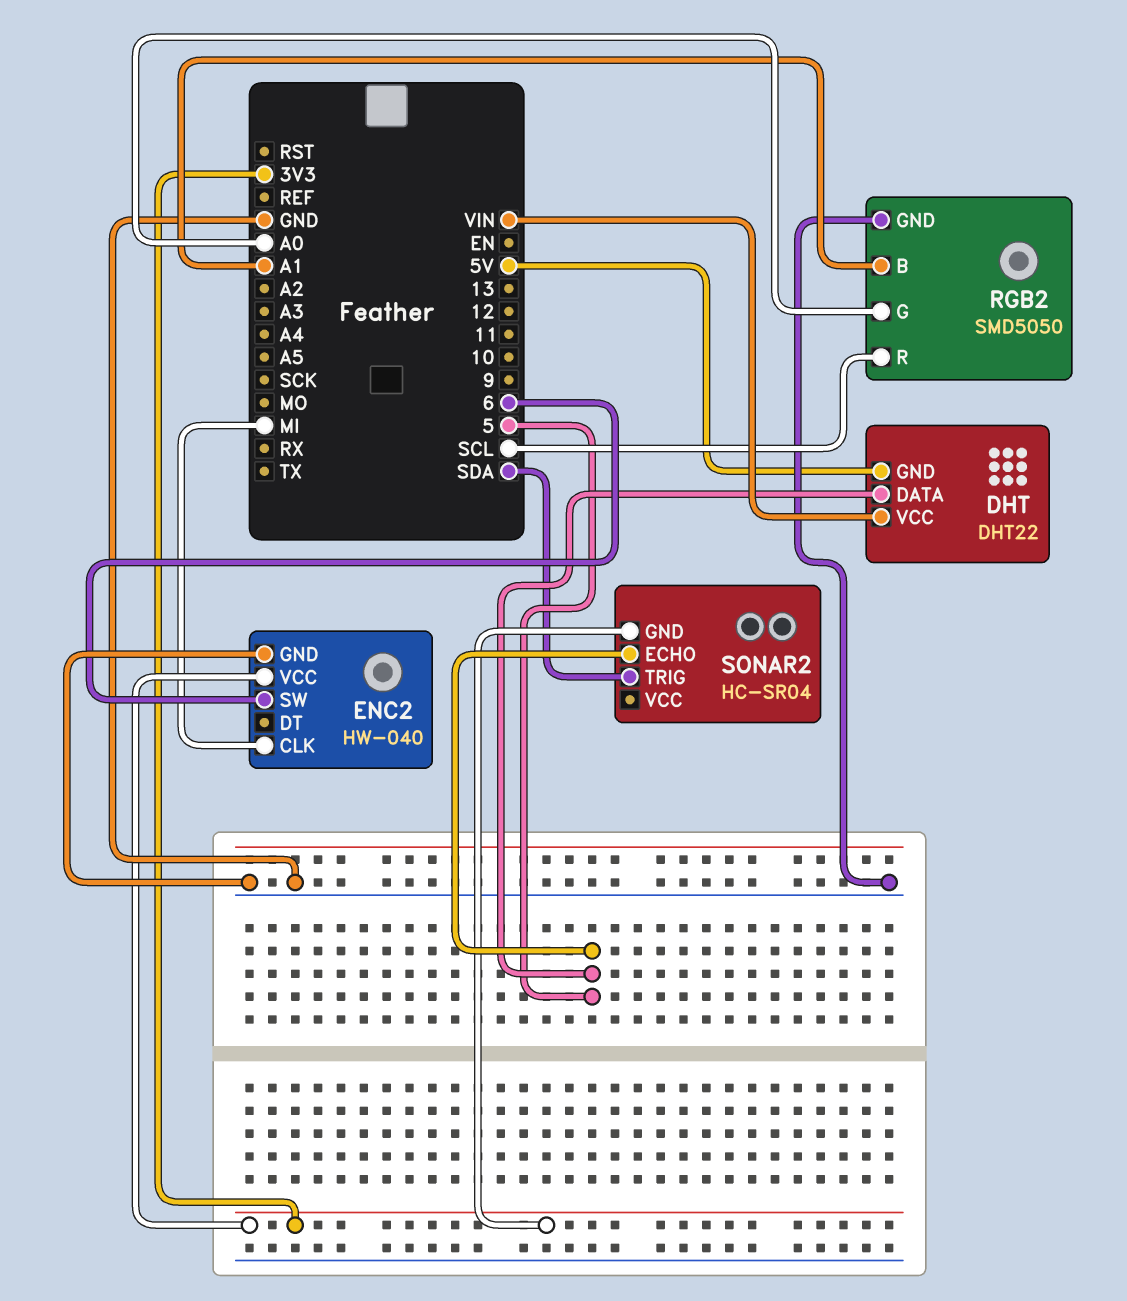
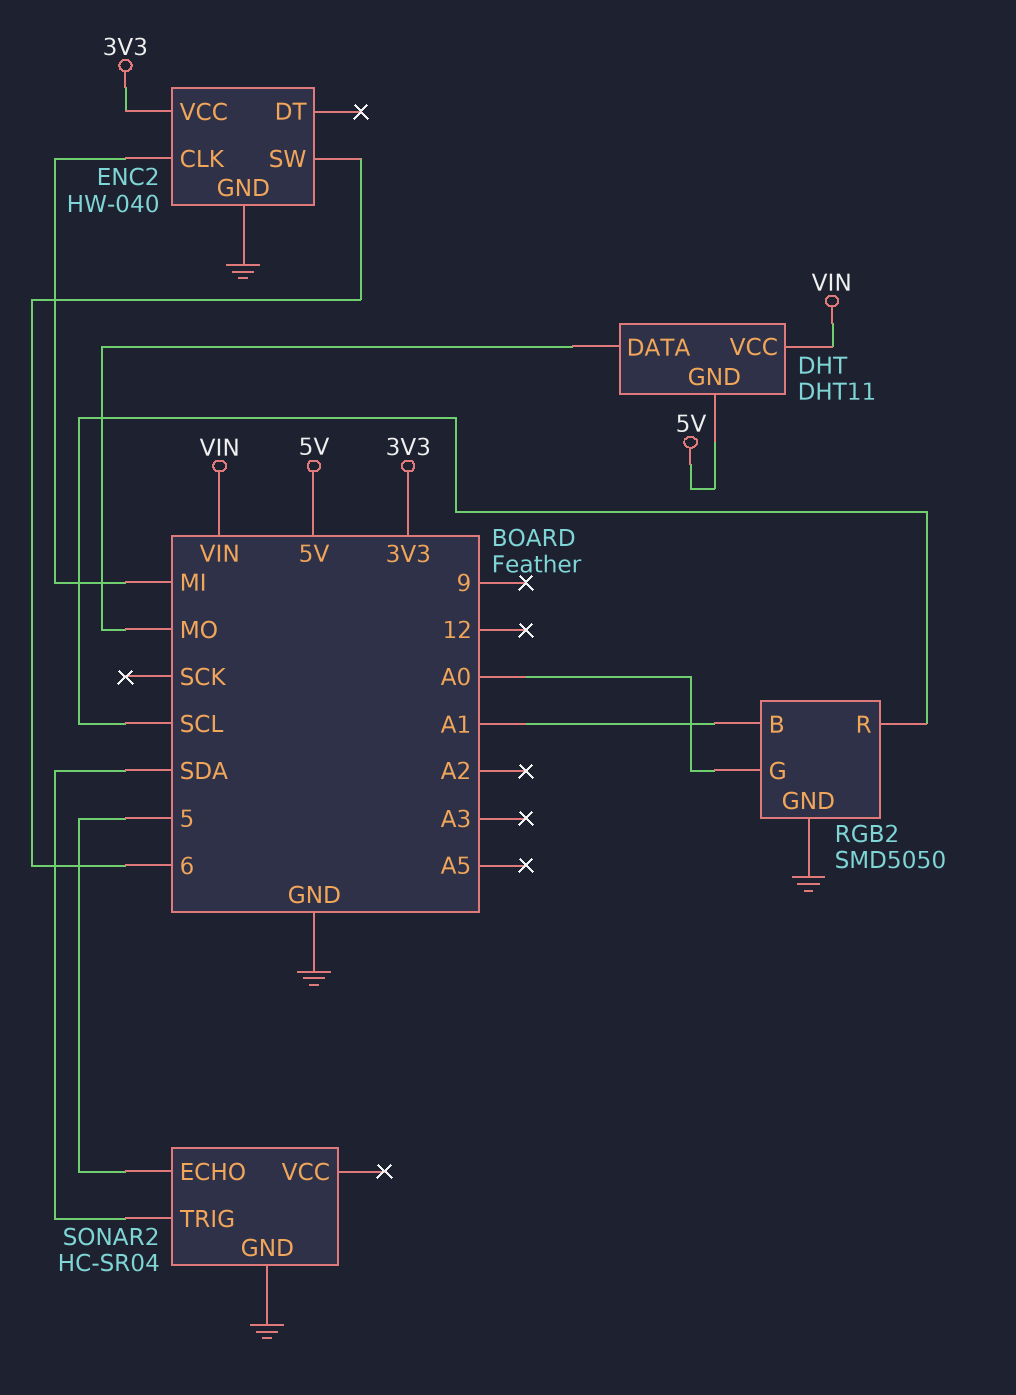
DHT: DHT22 -> DHT11
DHT pin DATA: 5 -> MO
SONAR2 pin GND: 3V3 -> GND

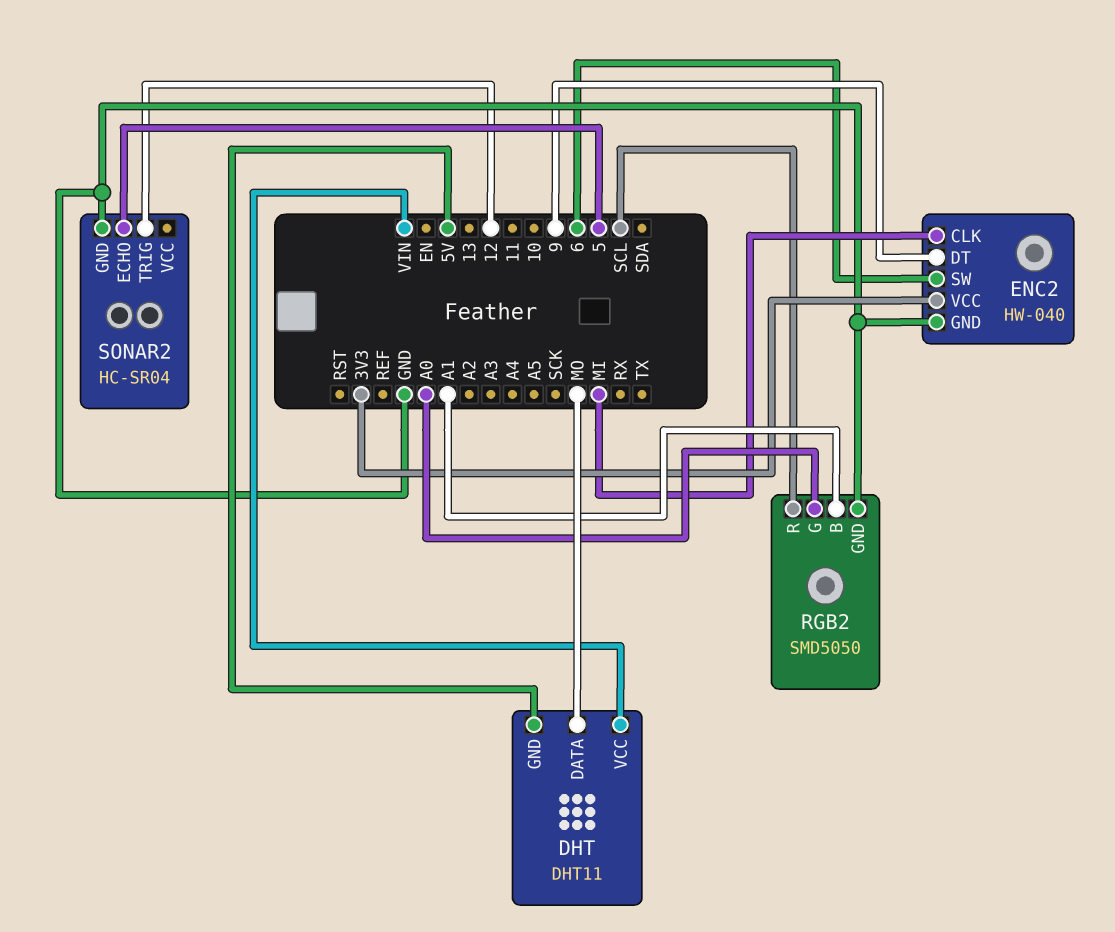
ENC2 pin DT: none -> 9
SONAR2 pin TRIG: SDA -> 12

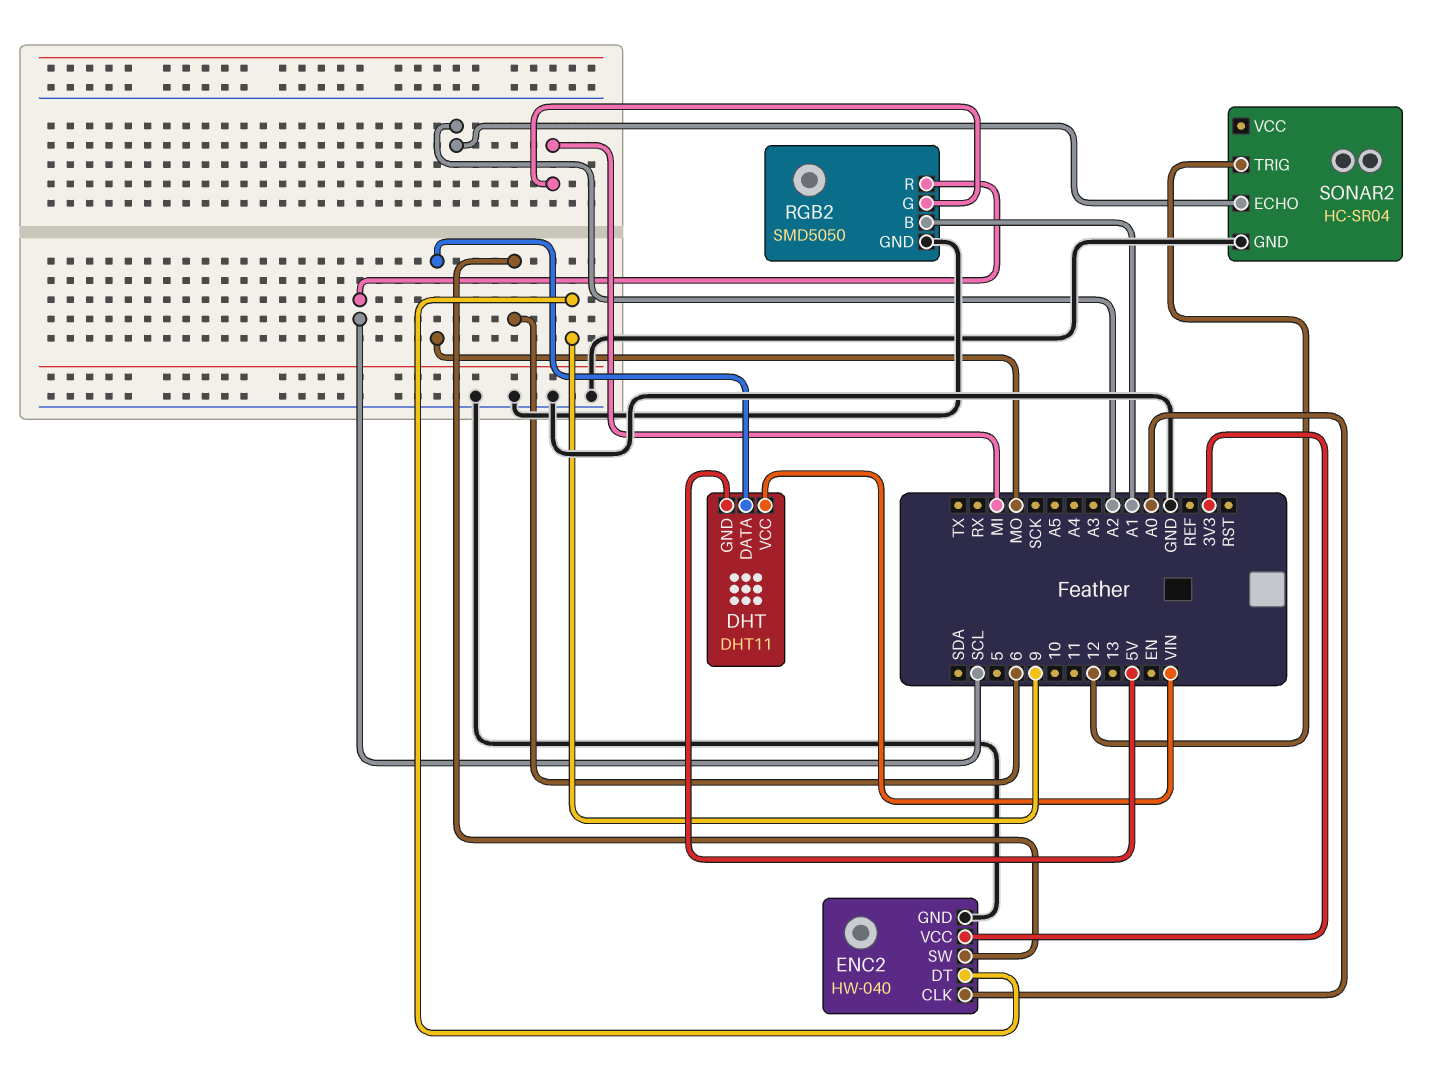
ENC2 pin CLK: MI -> A0
RGB2 pin G: A0 -> MI
SONAR2 pin ECHO: 5 -> A2

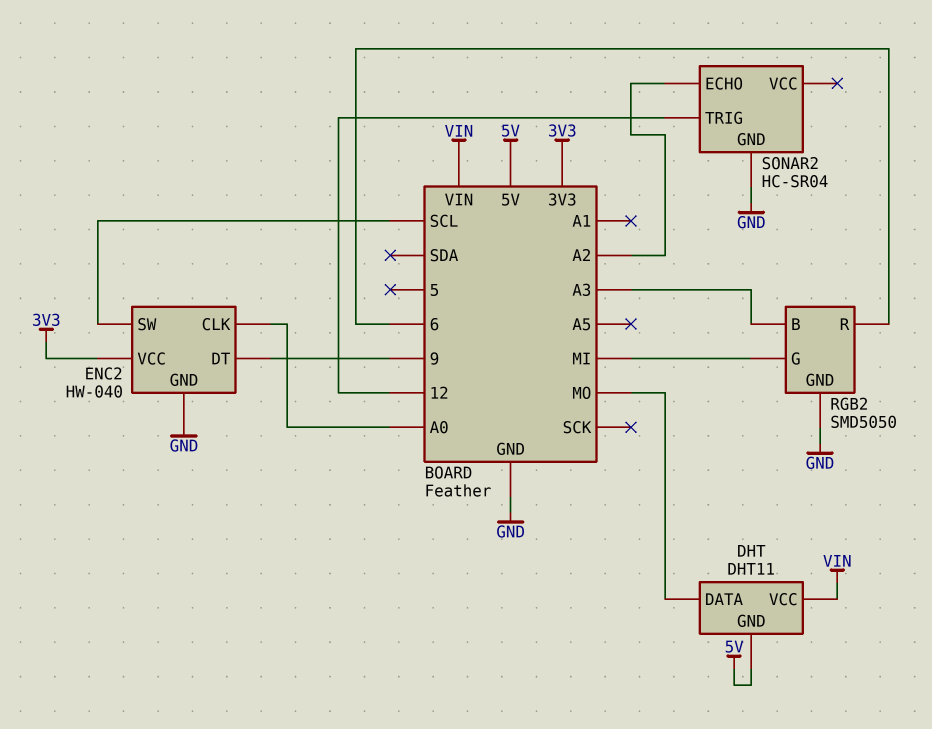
ENC2 pin SW: 6 -> SCL
RGB2 pin B: A1 -> A3
RGB2 pin R: SCL -> 6

